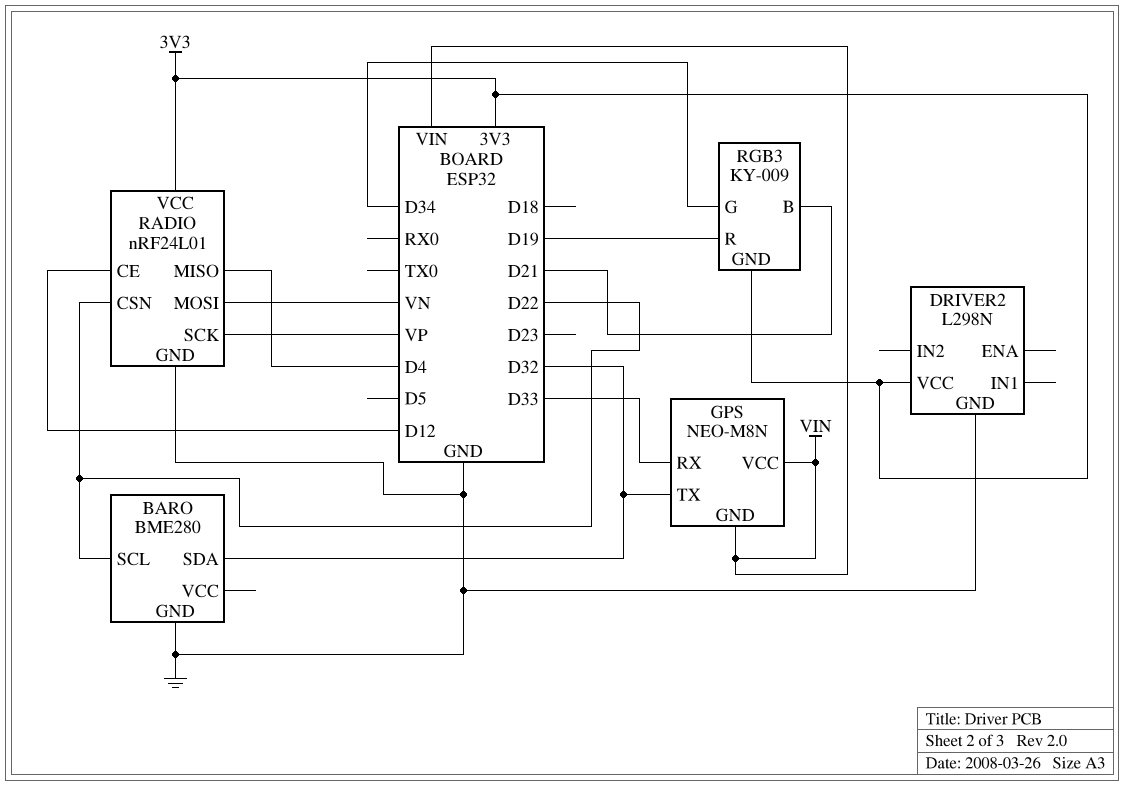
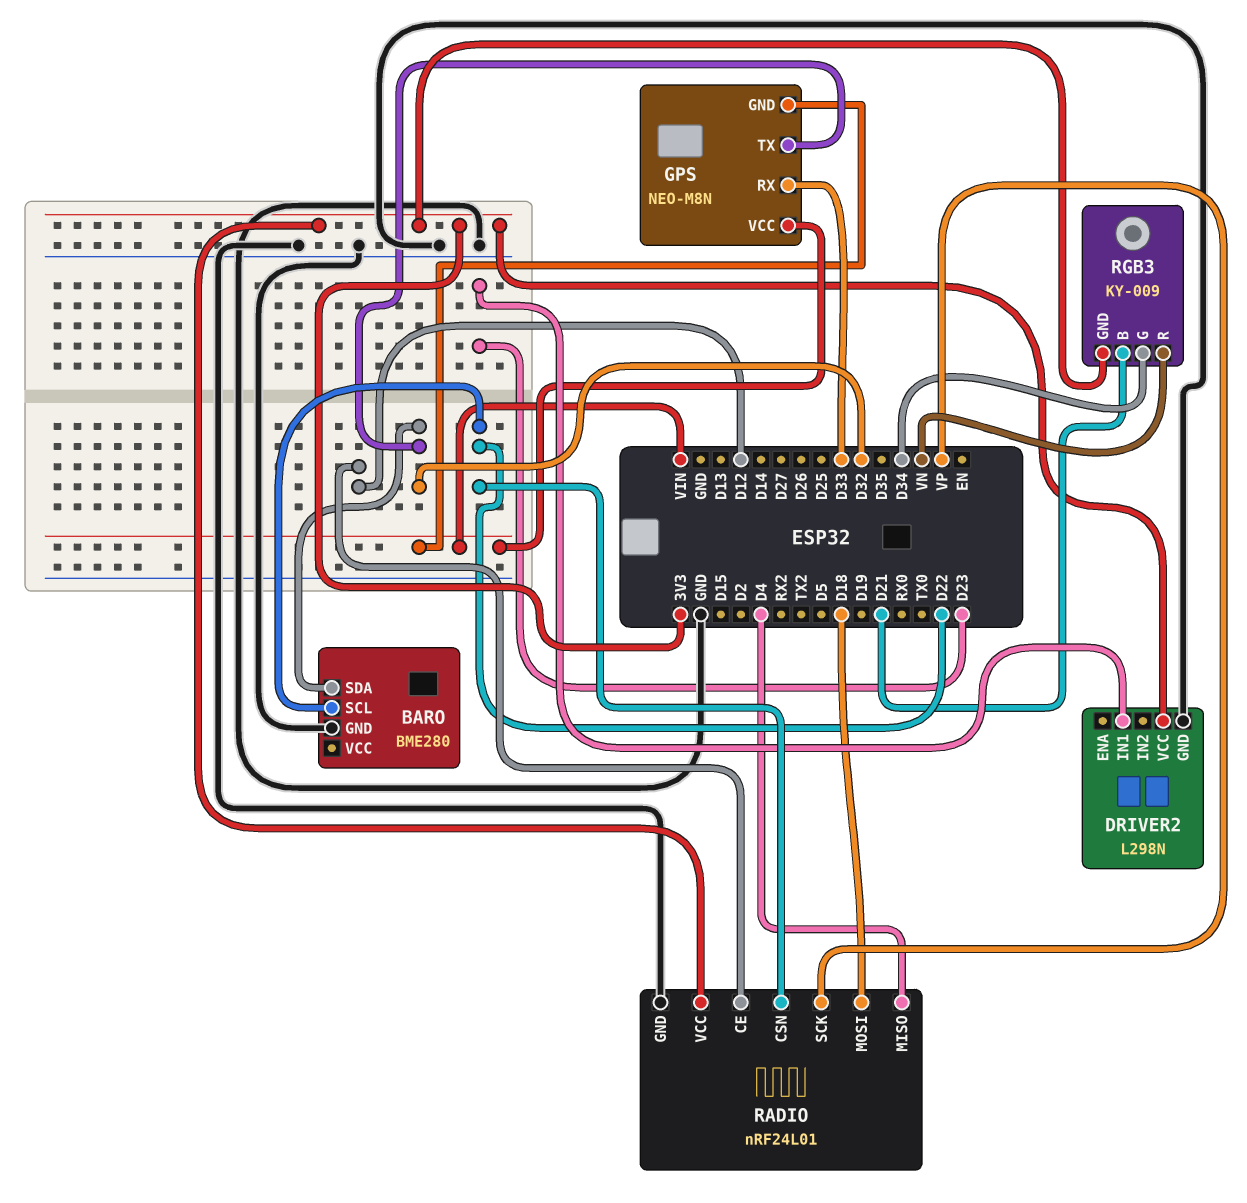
DRIVER2 pin IN1: none -> D23
RADIO pin MOSI: VN -> D18
RGB3 pin R: D19 -> VN

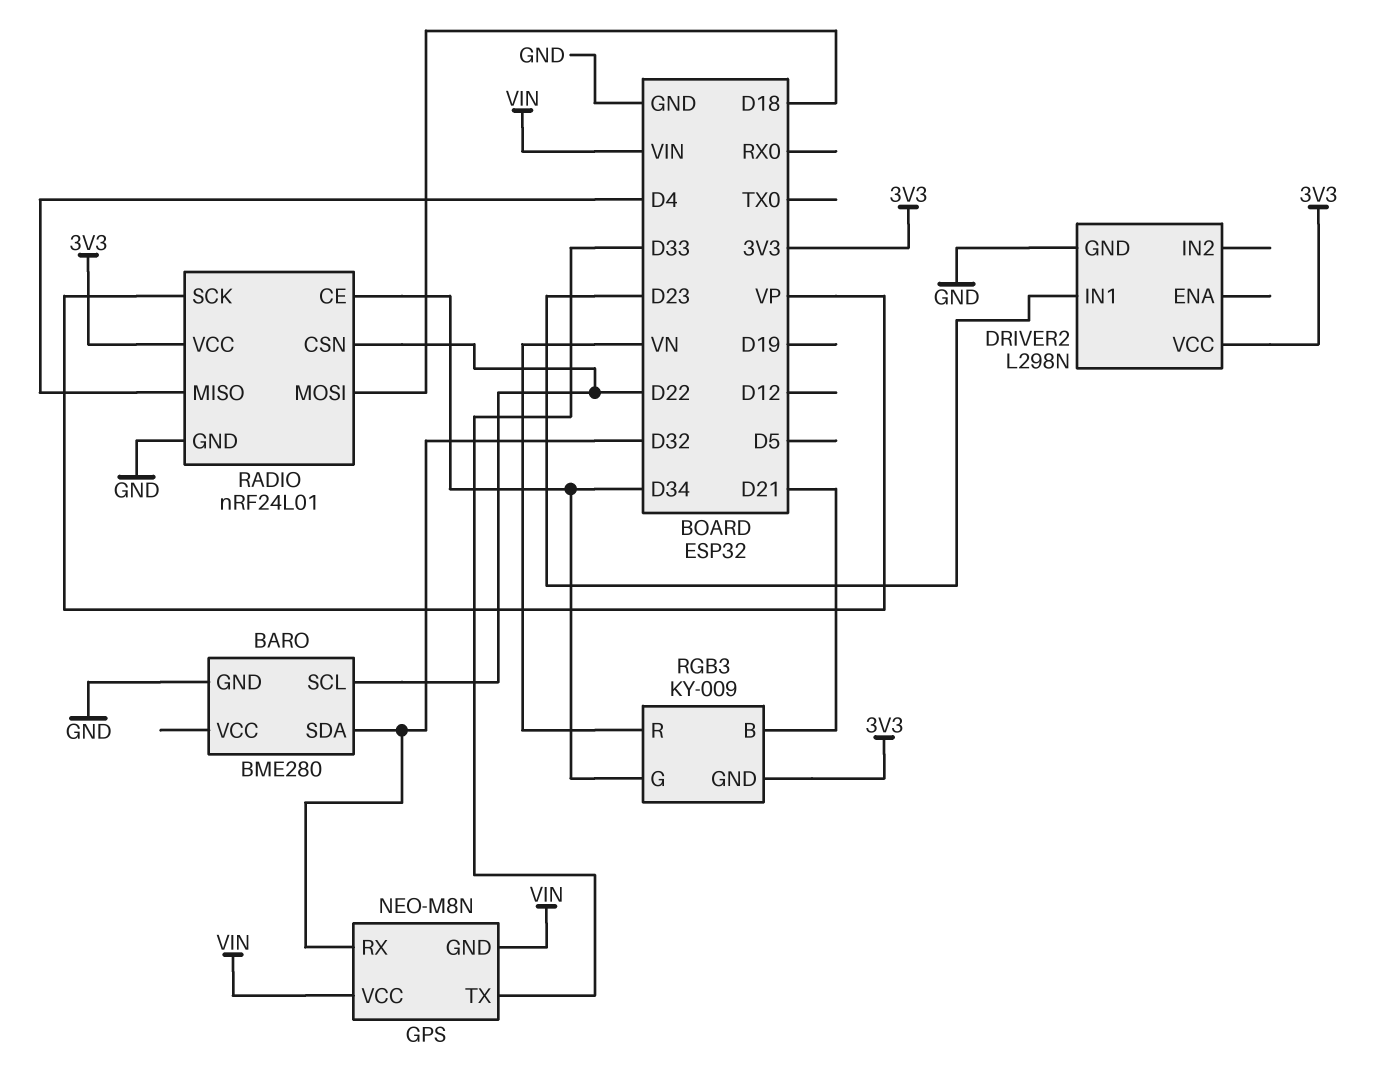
GPS pin RX: D33 -> D32
GPS pin TX: D32 -> D33
RADIO pin CE: D12 -> D34

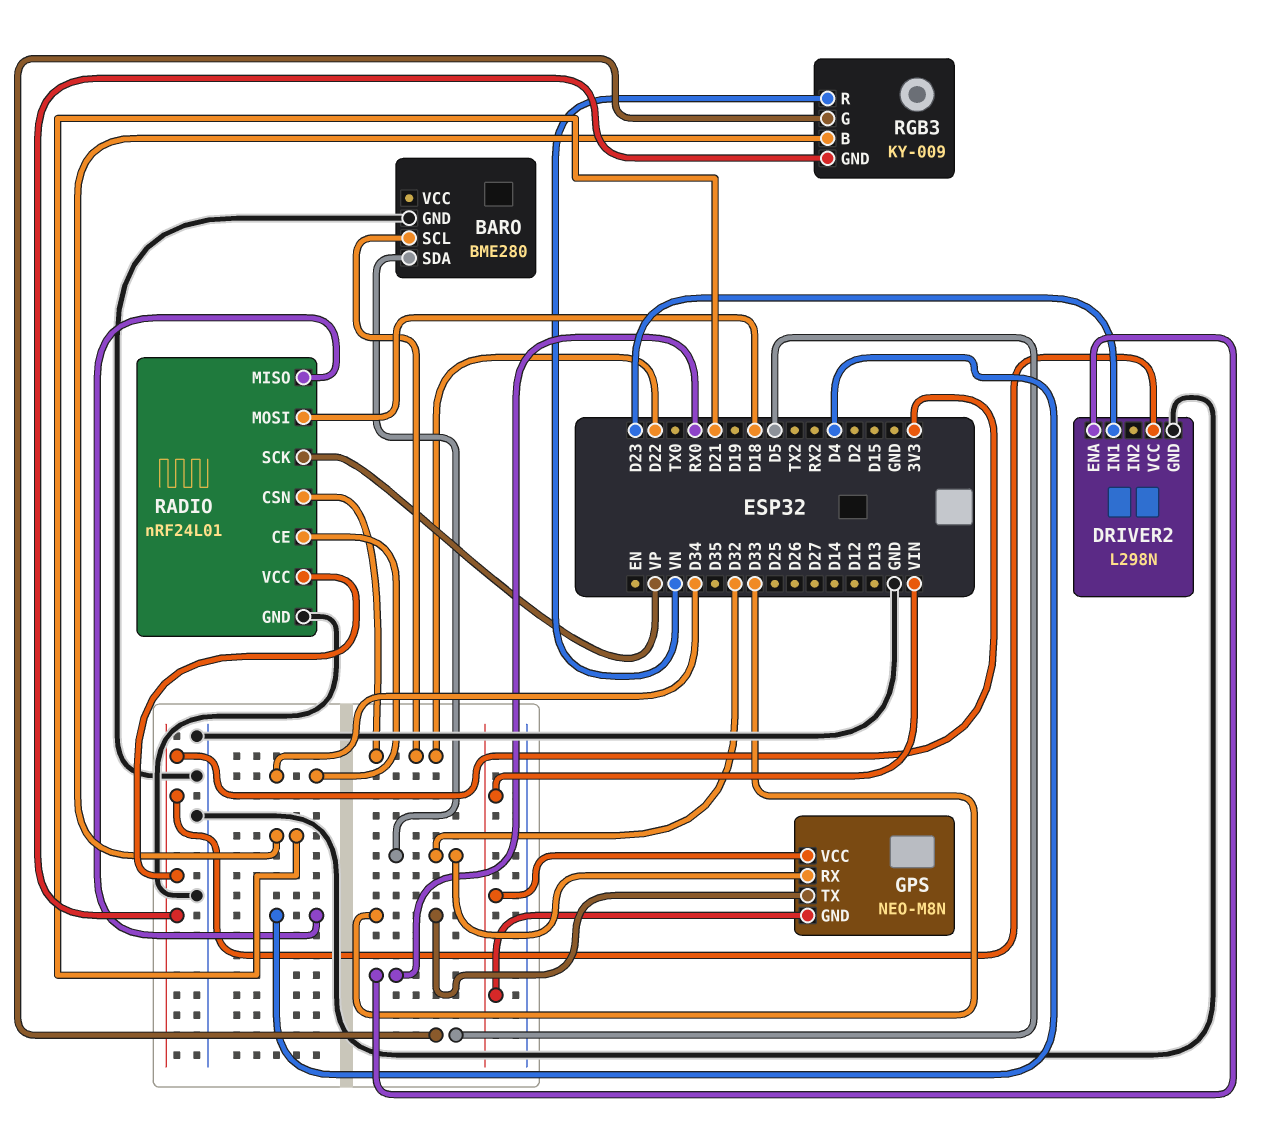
DRIVER2 pin ENA: none -> RX0
RGB3 pin G: D34 -> D5

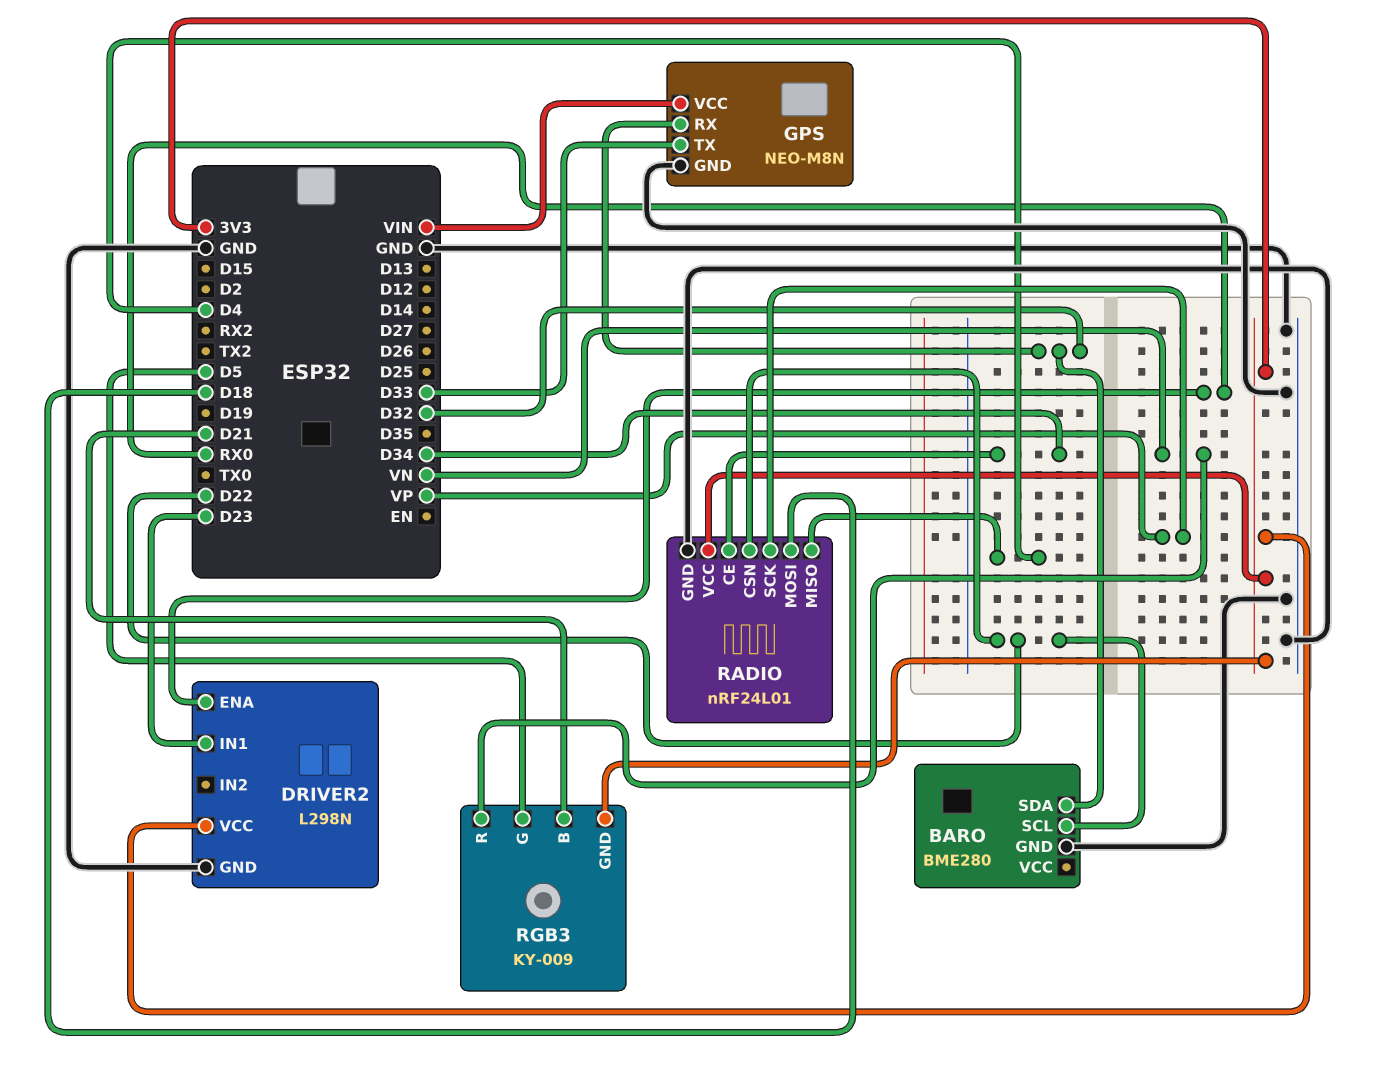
GPS pin GND: VIN -> GND

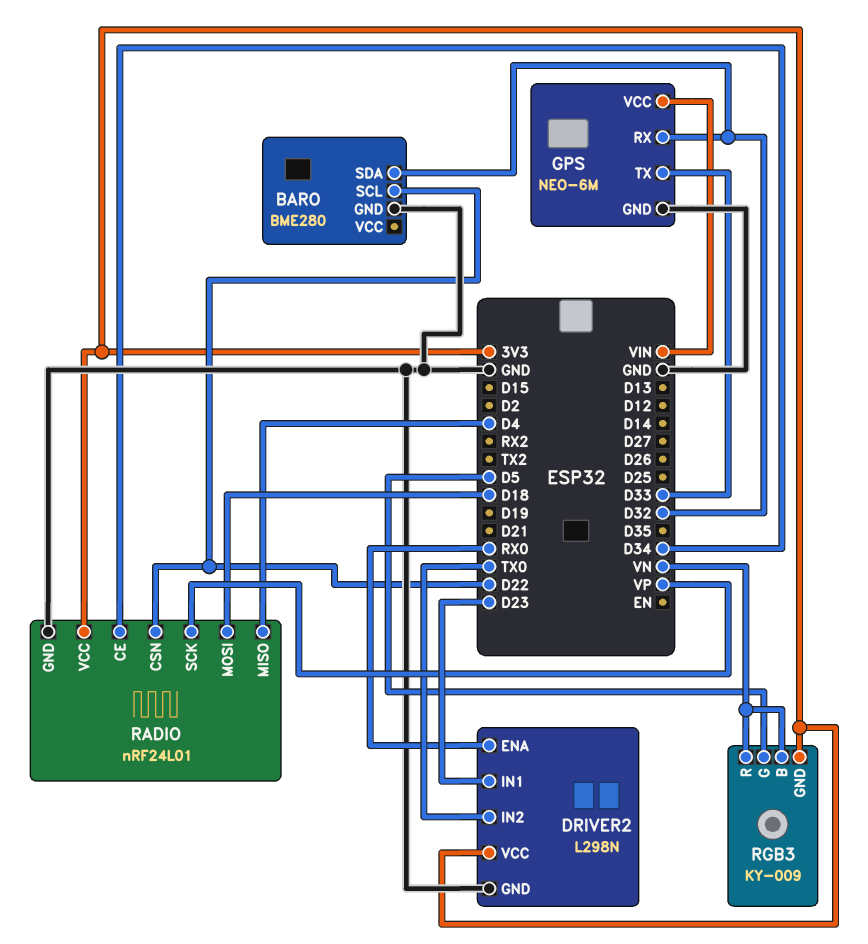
DRIVER2 pin IN2: none -> TX0
GPS: NEO-M8N -> NEO-6M
RGB3 pin B: D21 -> VN

